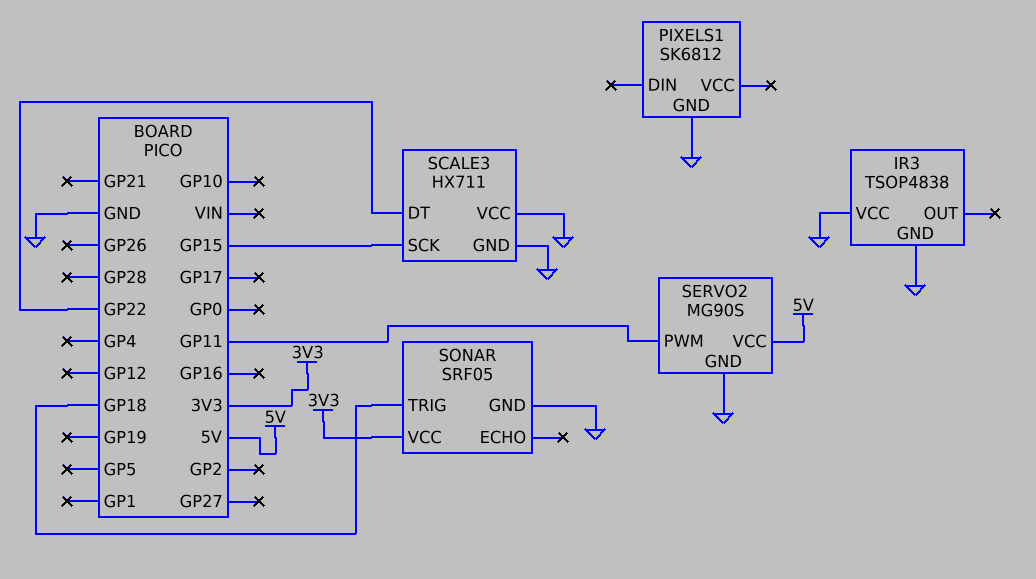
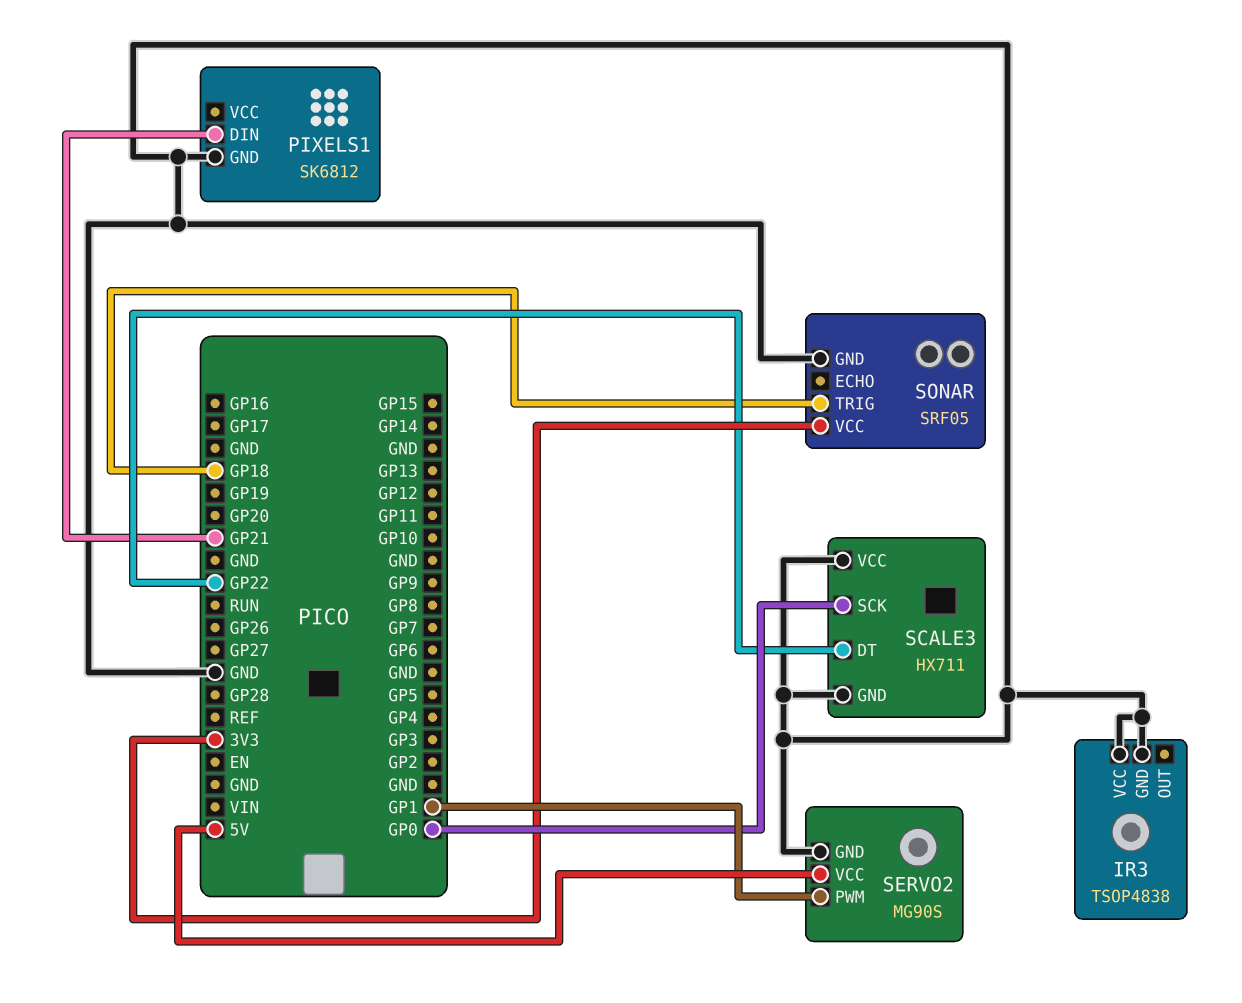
PIXELS1 pin DIN: none -> GP21
SCALE3 pin SCK: GP15 -> GP0
SERVO2 pin PWM: GP11 -> GP1

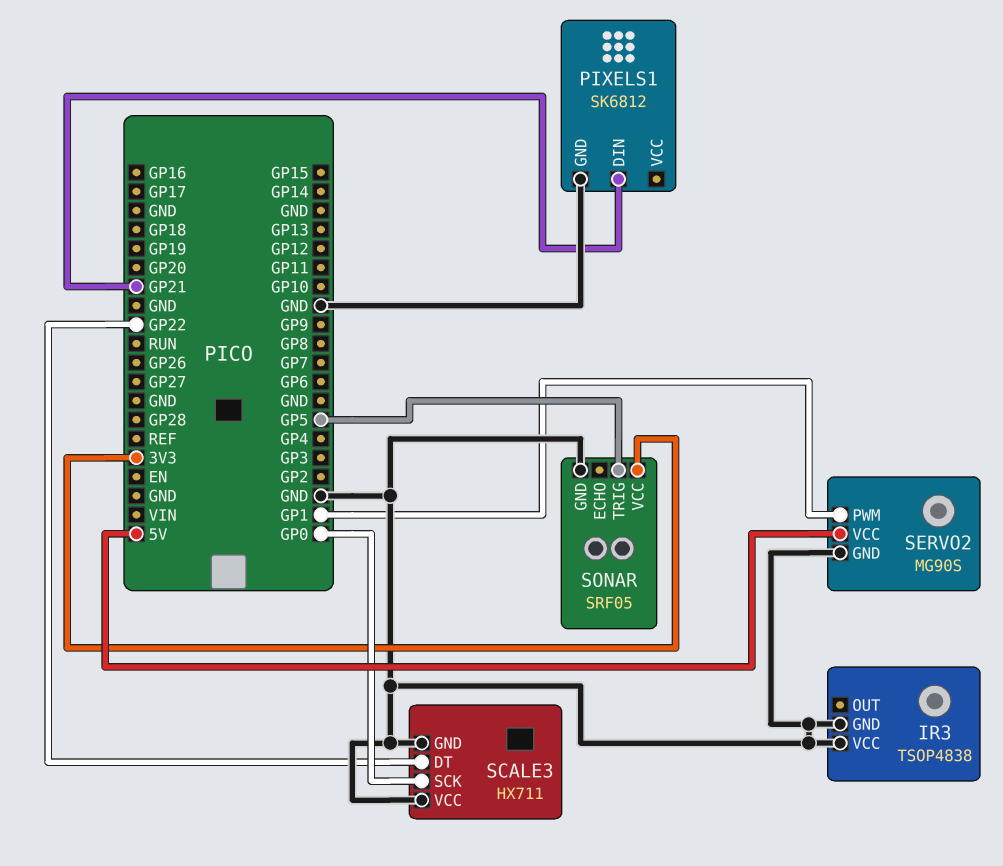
SONAR pin TRIG: GP18 -> GP5

